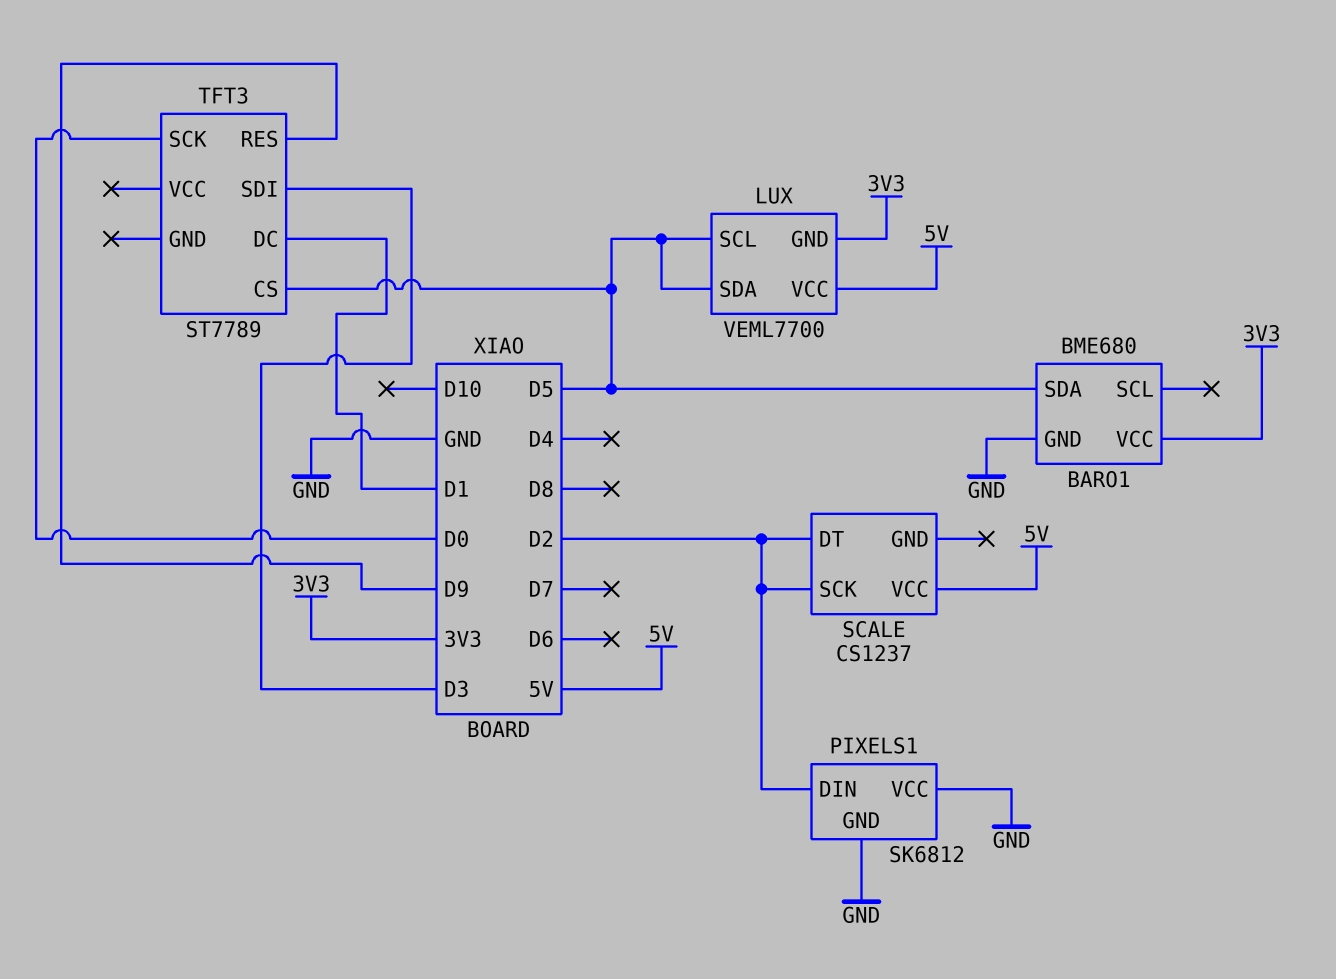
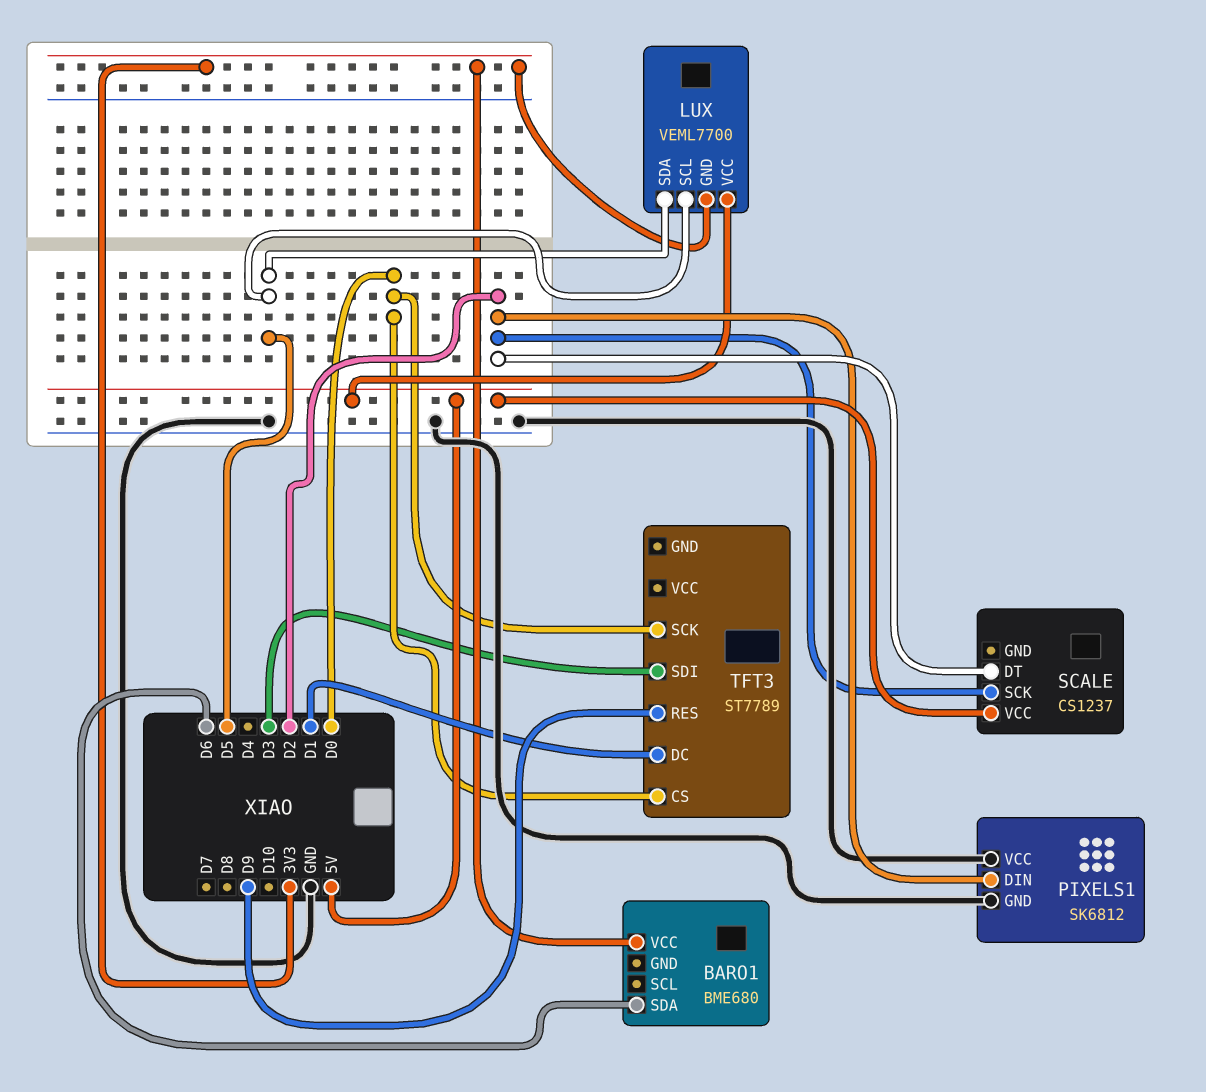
BARO1 pin GND: GND -> none
BARO1 pin SDA: D5 -> D6
TFT3 pin CS: D5 -> D0

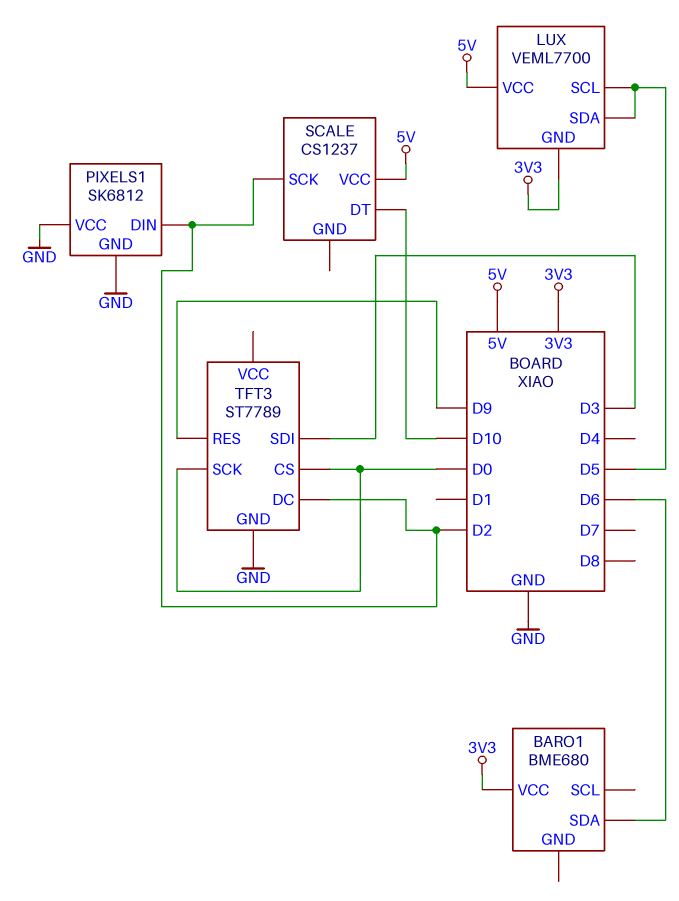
SCALE pin DT: D2 -> D10
TFT3 pin DC: D1 -> D2
TFT3 pin GND: none -> GND

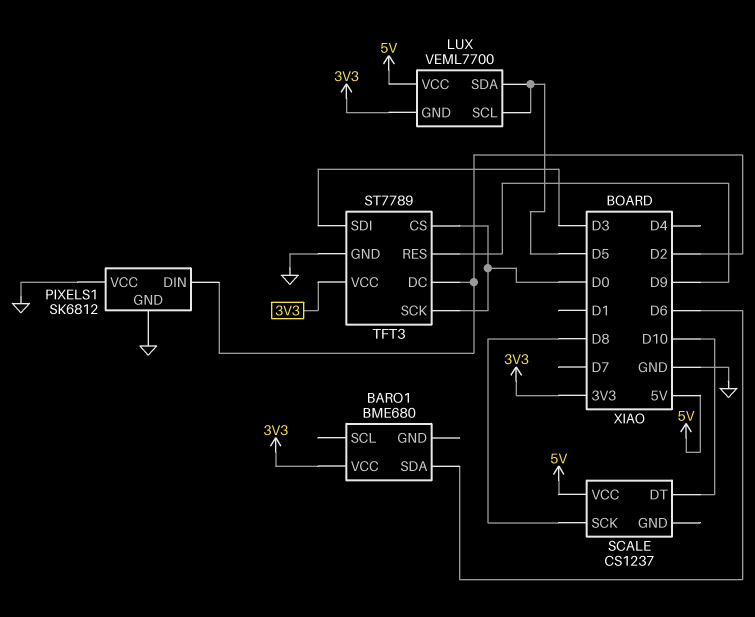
SCALE pin SCK: D2 -> D8
TFT3 pin VCC: none -> 3V3

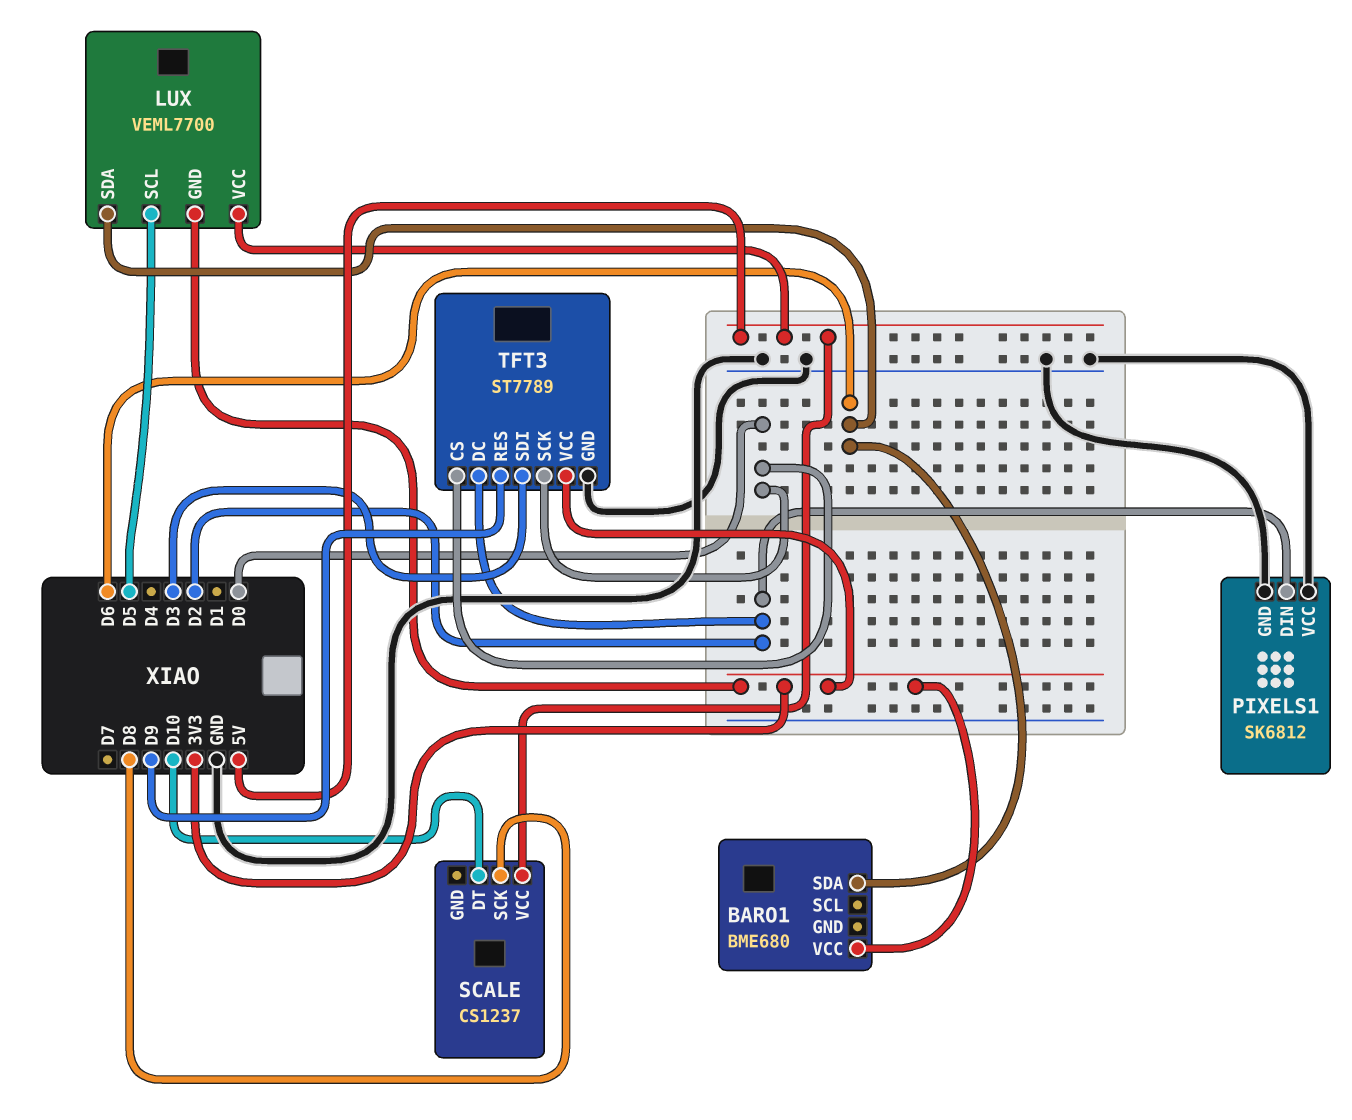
LUX pin SDA: D5 -> D6

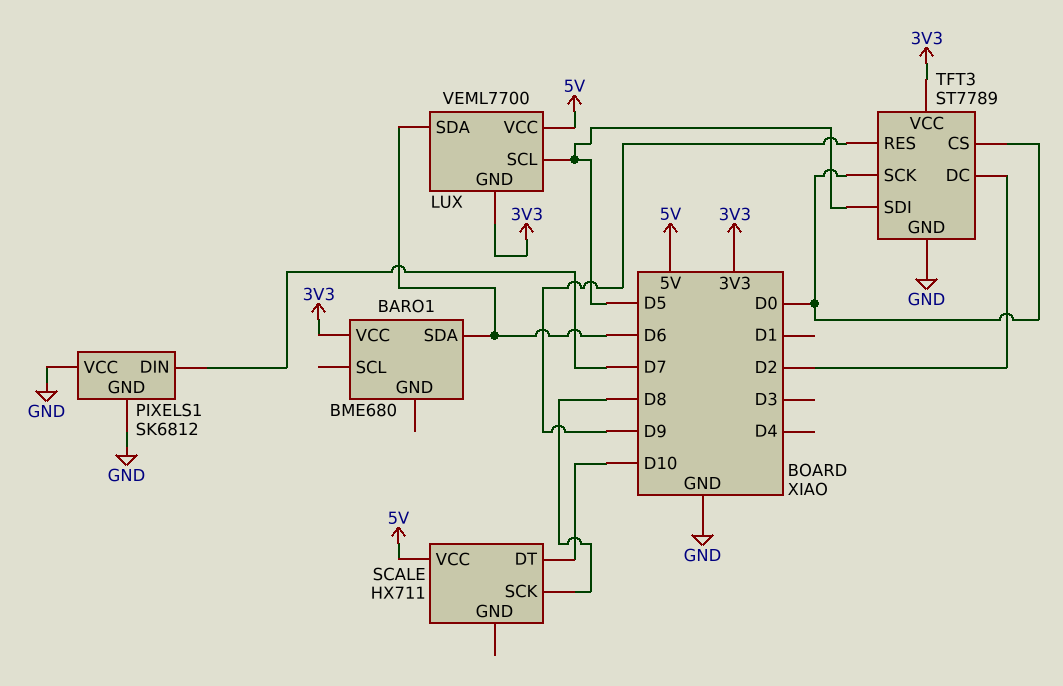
PIXELS1 pin DIN: D2 -> D7
SCALE: CS1237 -> HX711
TFT3 pin SDI: D3 -> D5

